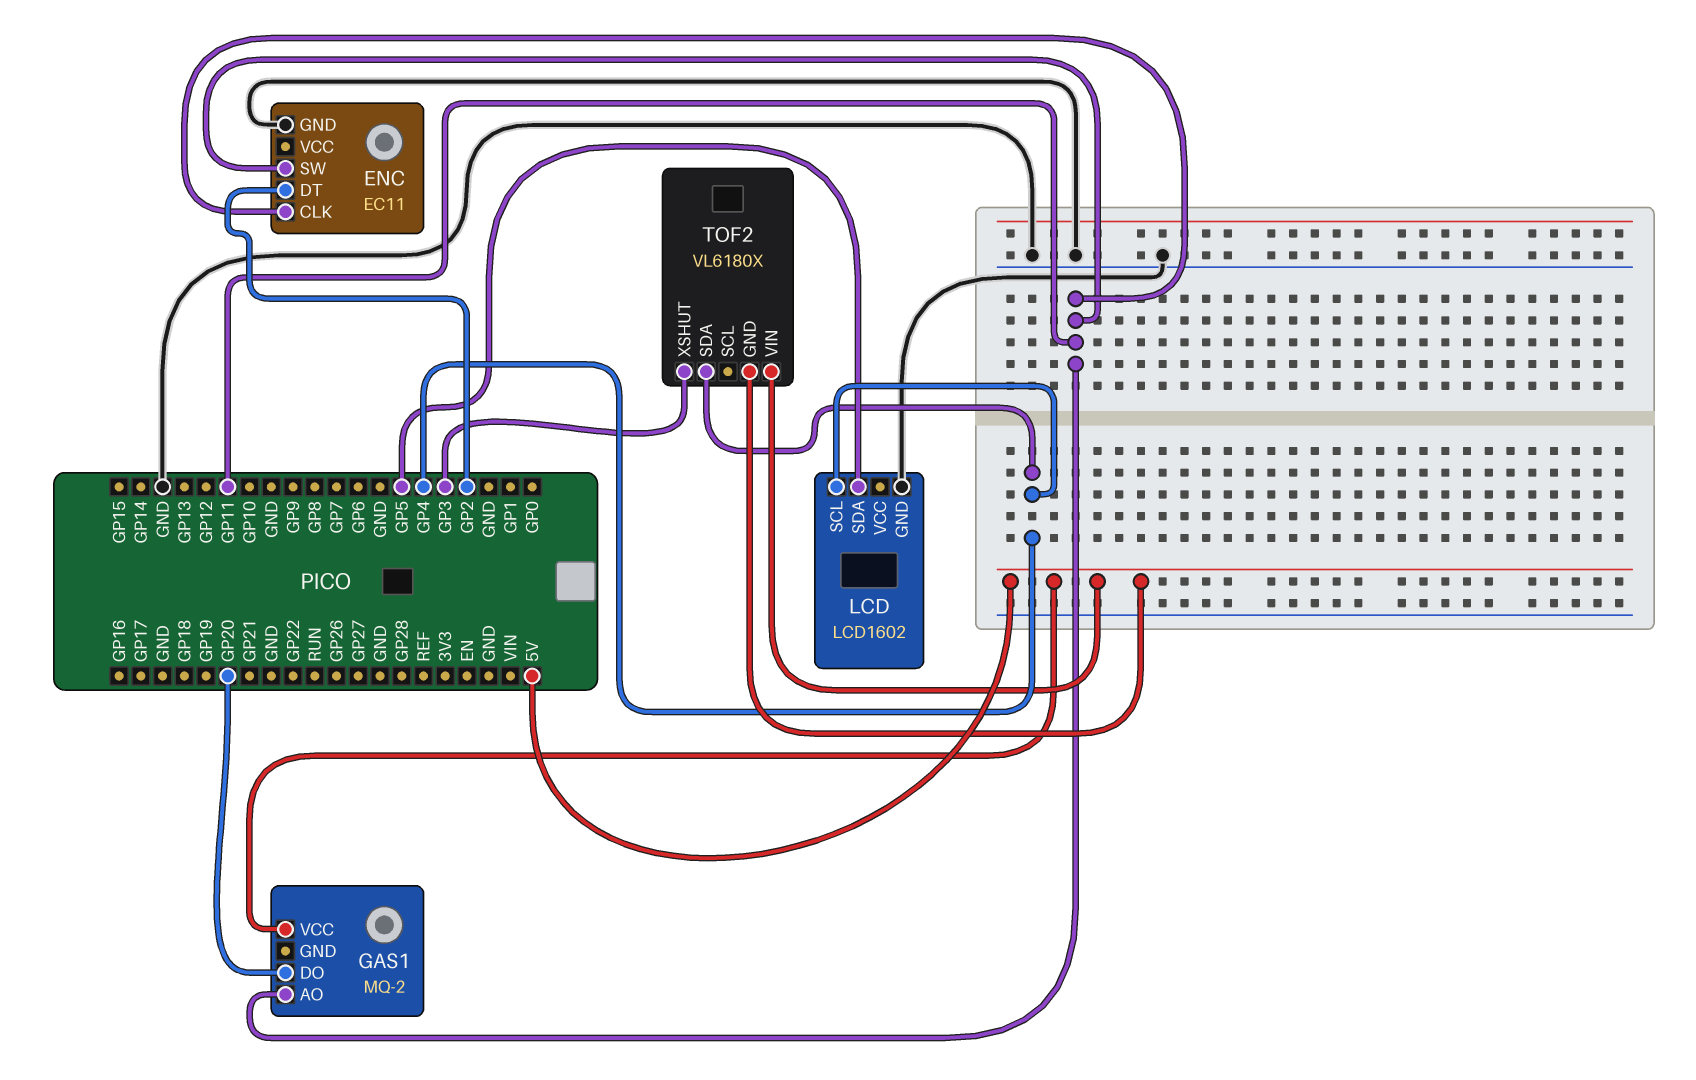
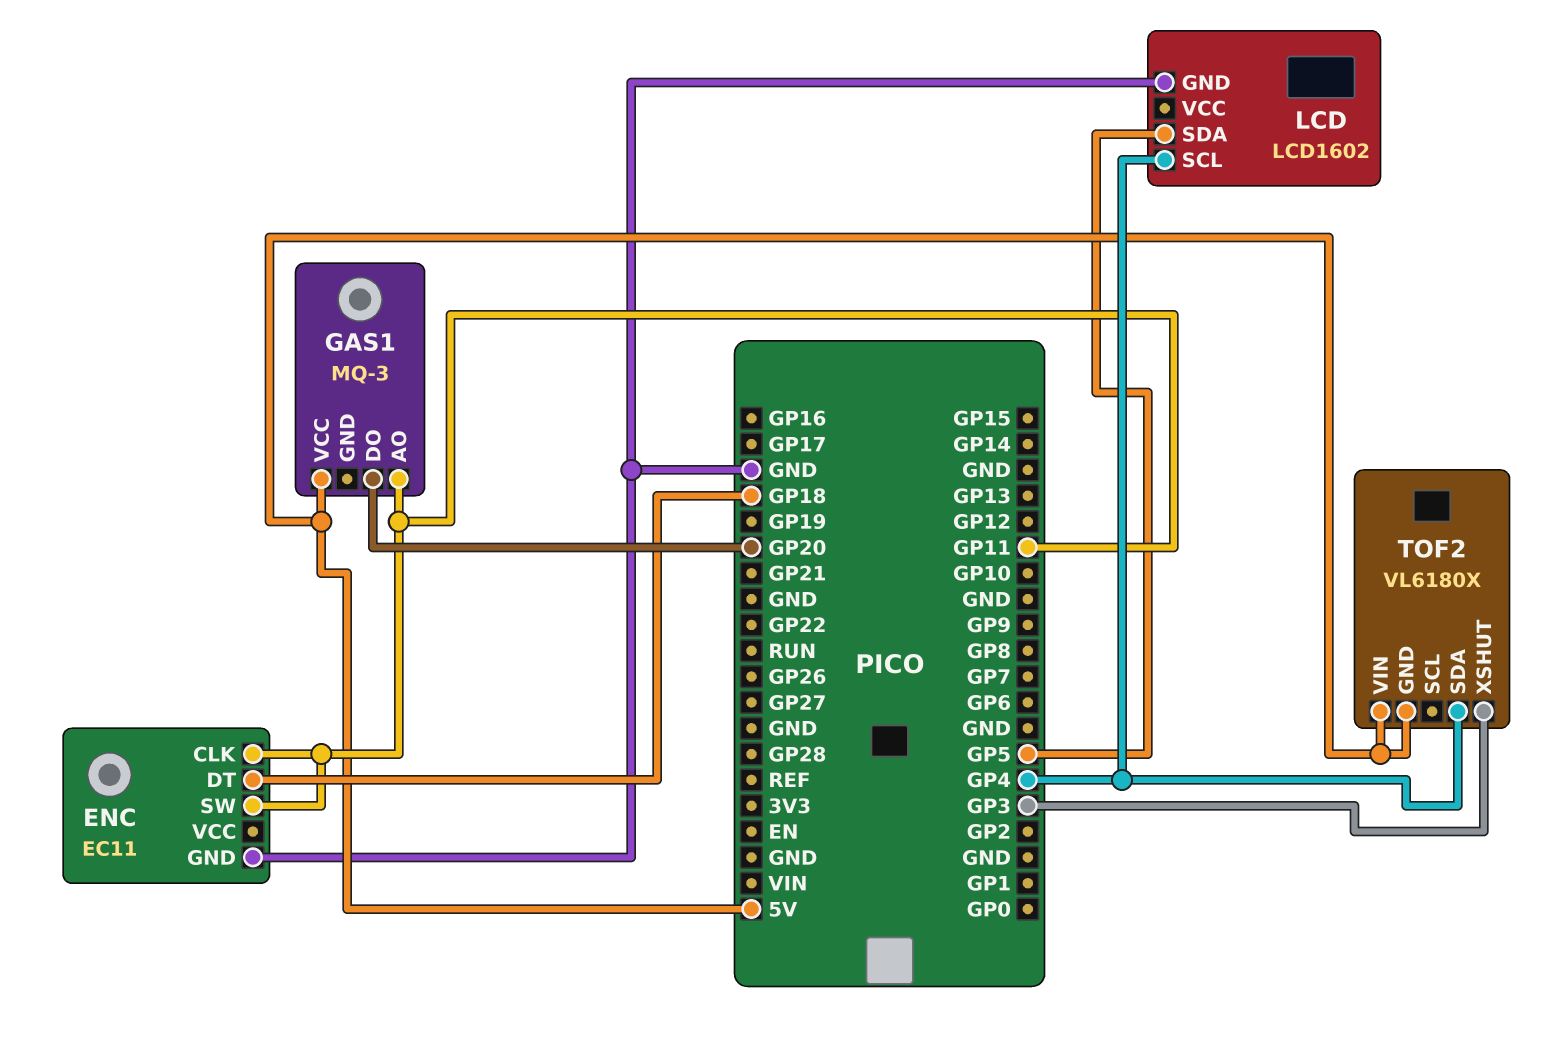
ENC pin DT: GP2 -> GP18
GAS1: MQ-2 -> MQ-3

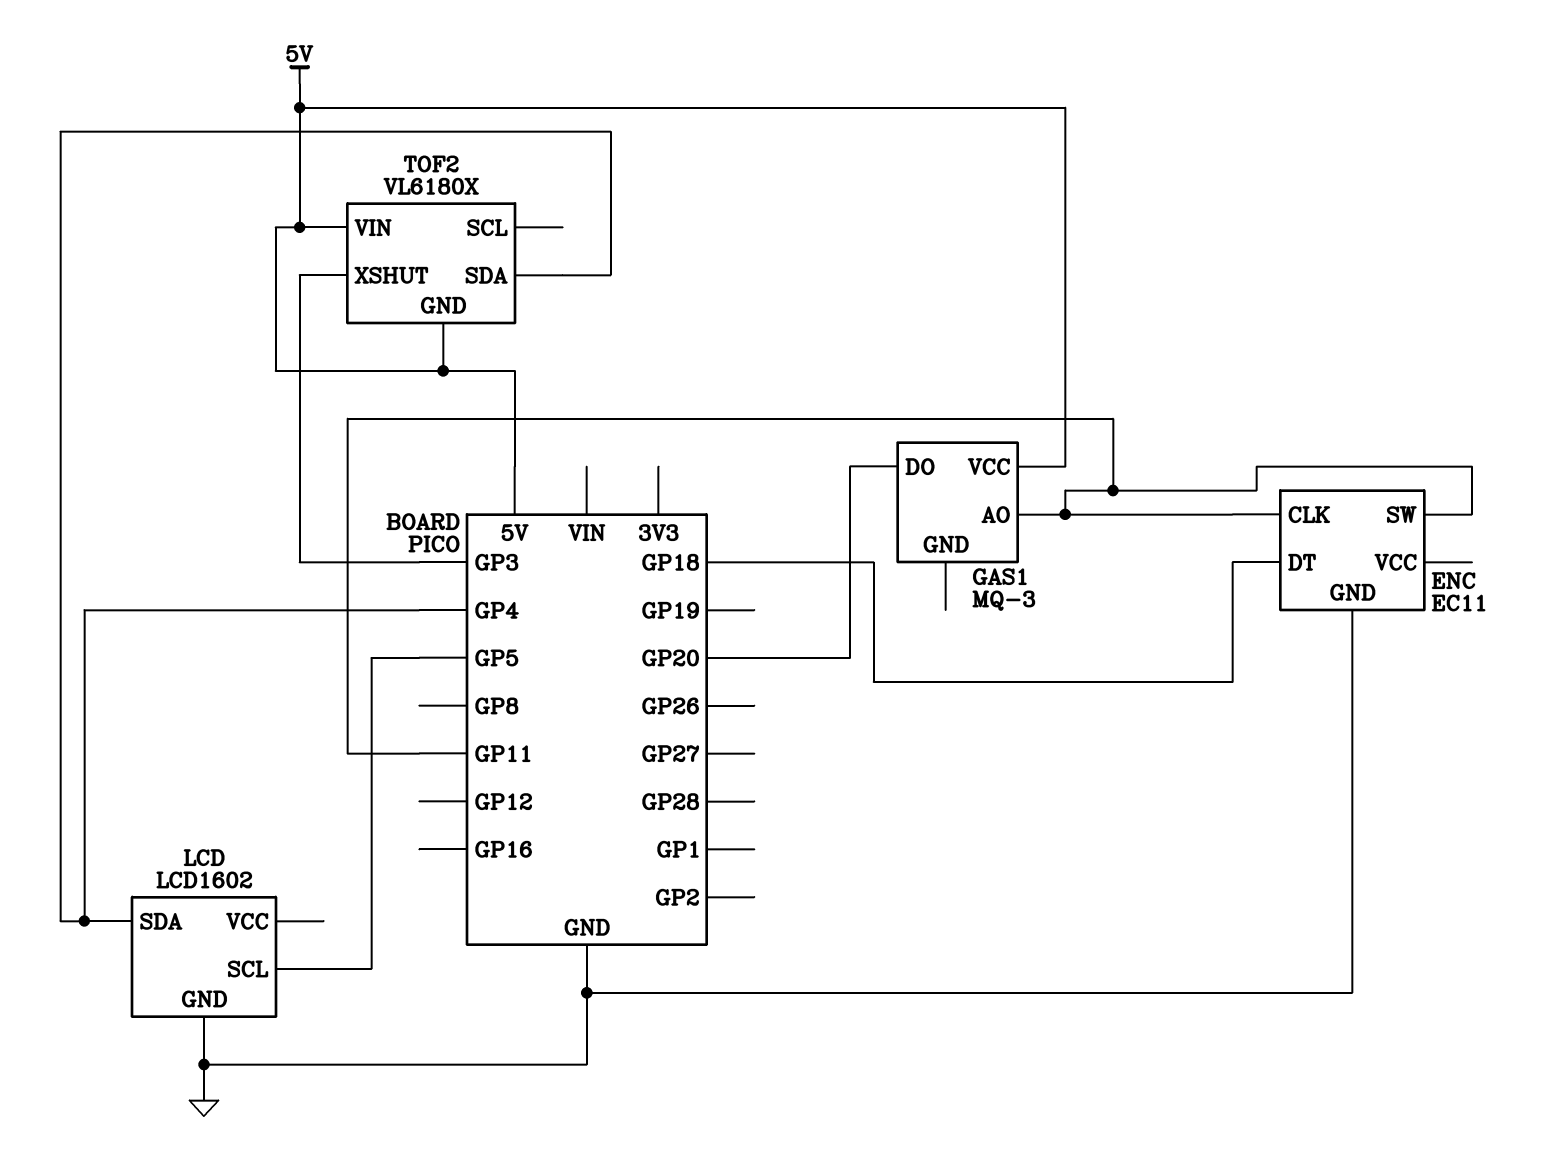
LCD pin SCL: GP4 -> GP5
LCD pin SDA: GP5 -> GP4

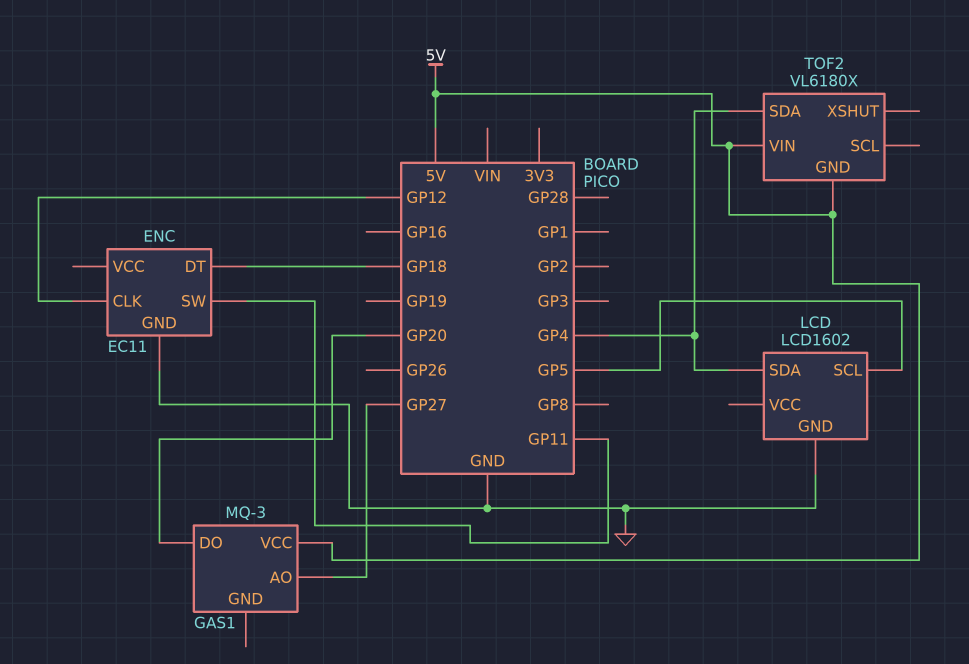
ENC pin CLK: GP11 -> GP12
GAS1 pin AO: GP11 -> GP27
TOF2 pin XSHUT: GP3 -> none

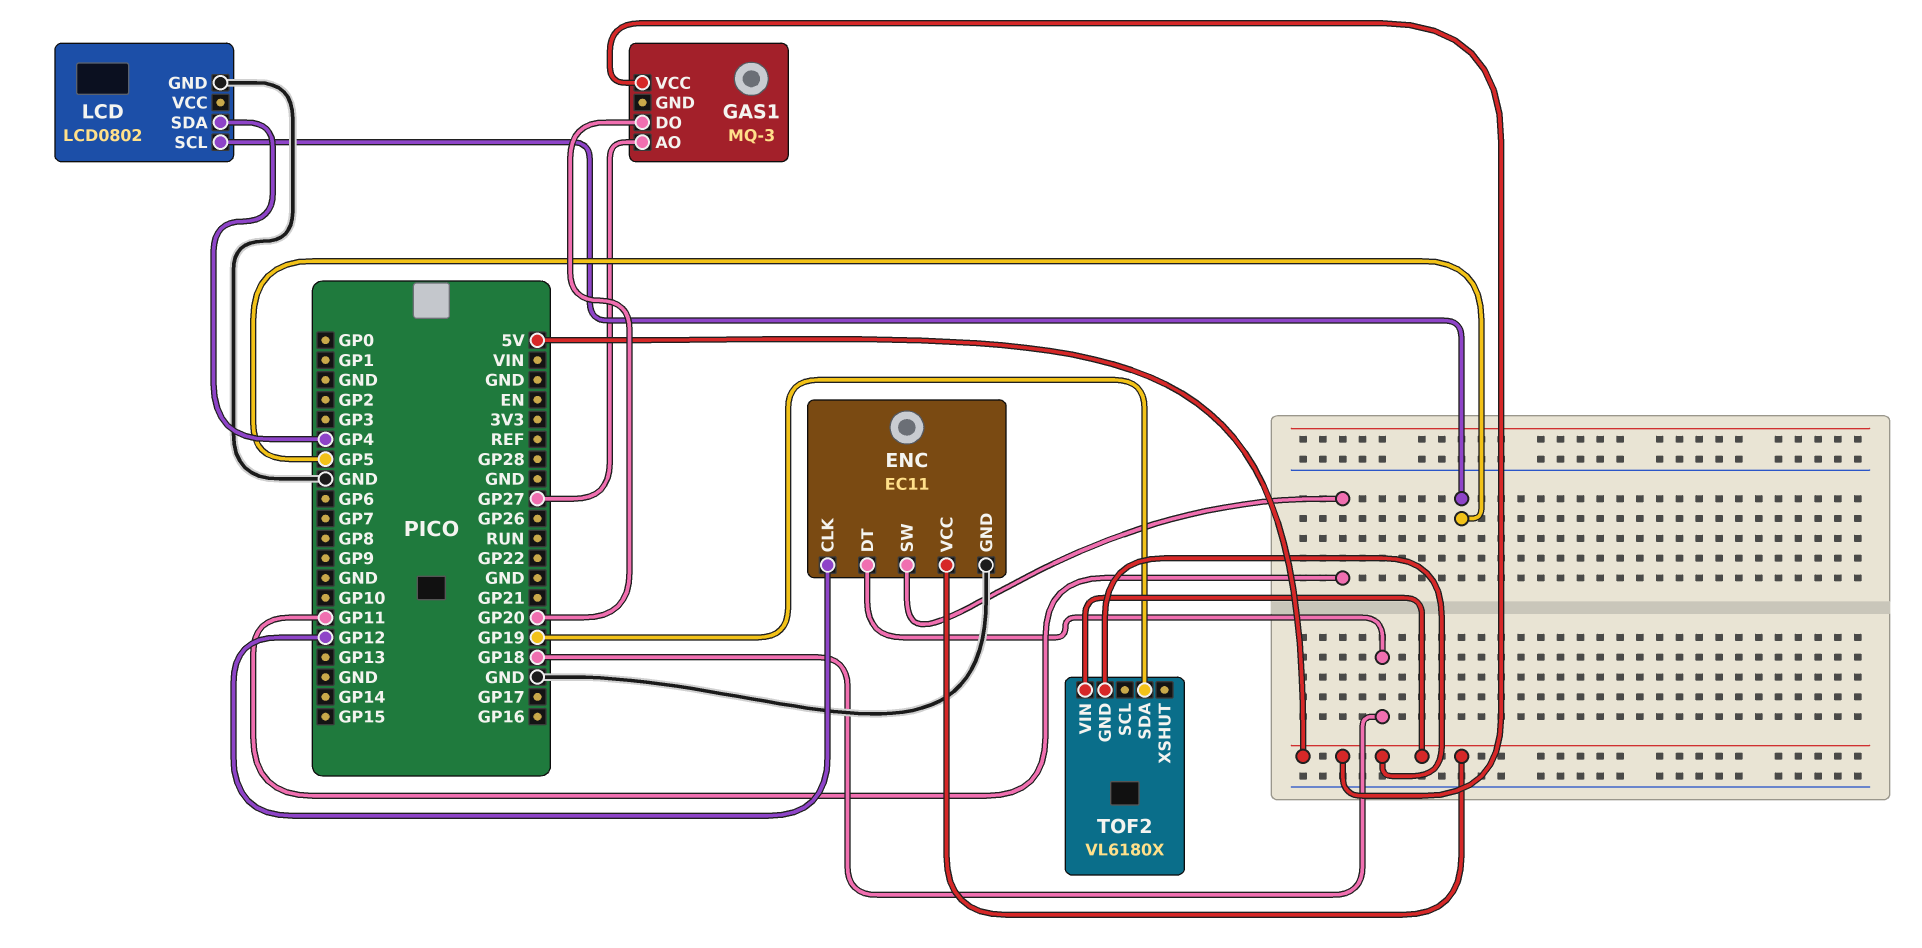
ENC pin VCC: none -> 5V
LCD: LCD1602 -> LCD0802
TOF2 pin SDA: GP4 -> GP19

